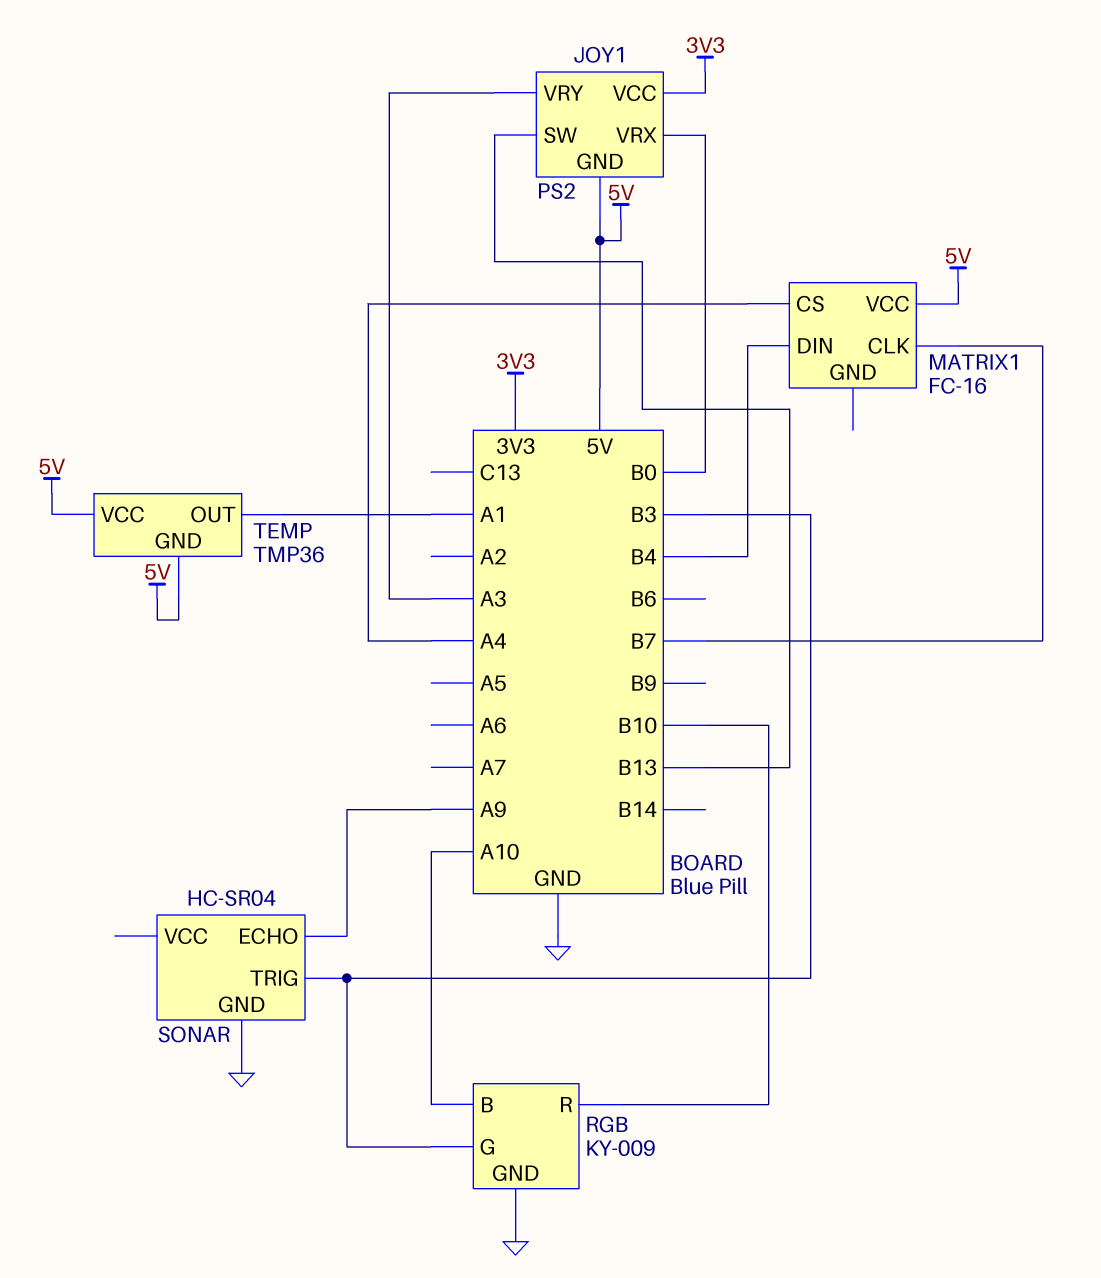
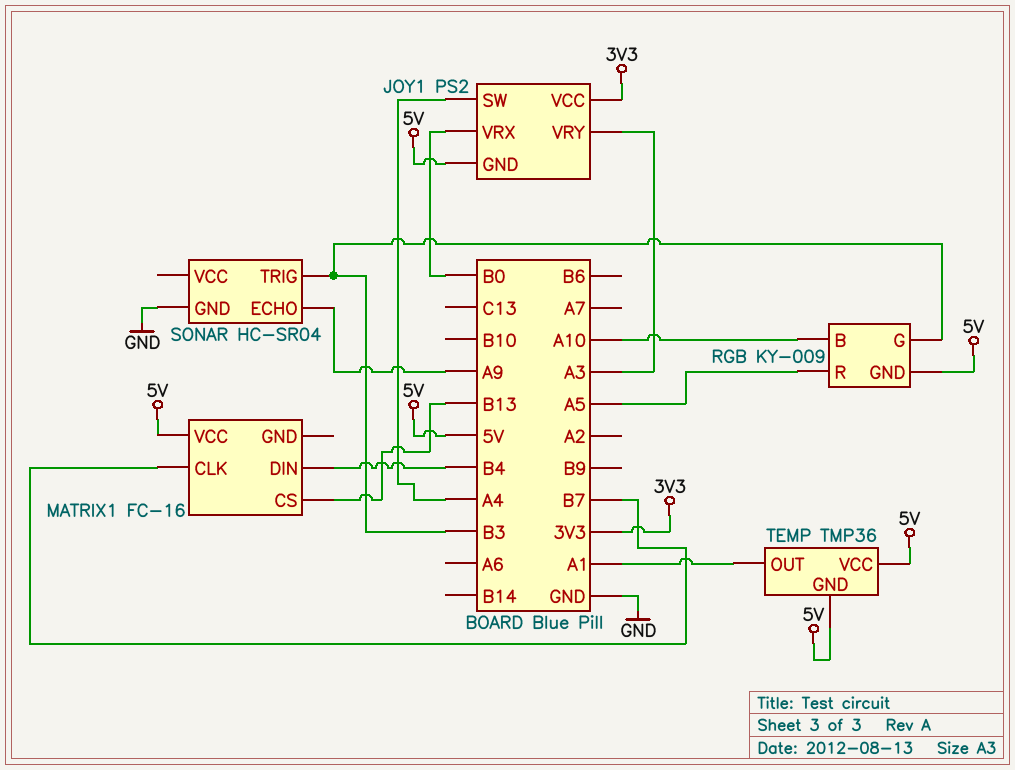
JOY1 pin SW: B13 -> A4
MATRIX1 pin CS: A4 -> B13
RGB pin GND: GND -> 5V
RGB pin R: B10 -> A5

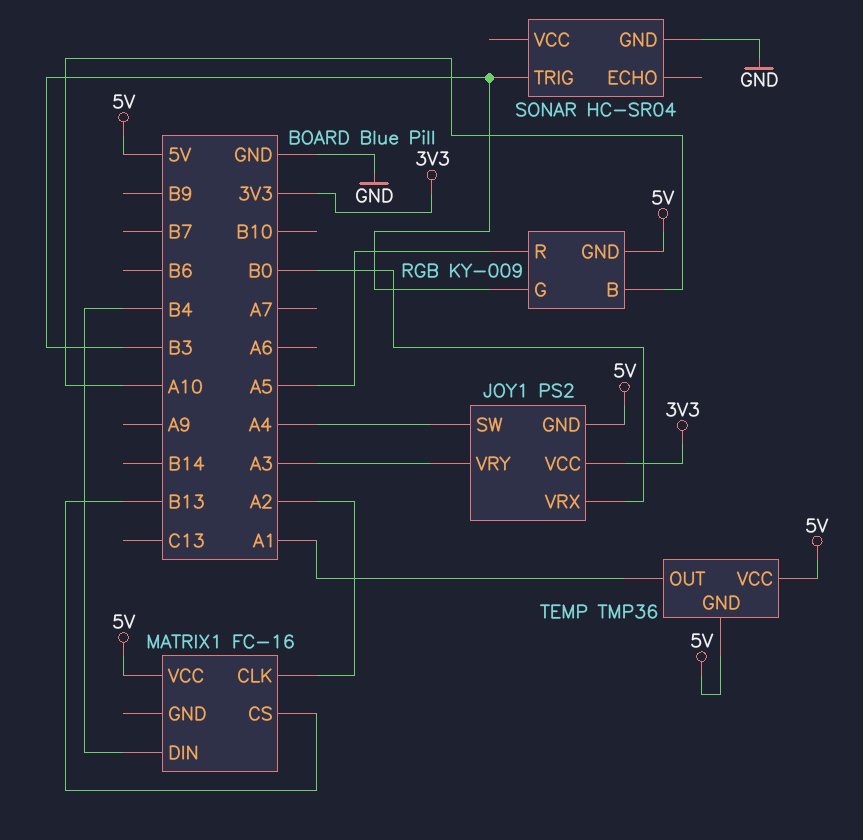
MATRIX1 pin CLK: B7 -> A2
SONAR pin ECHO: A9 -> none

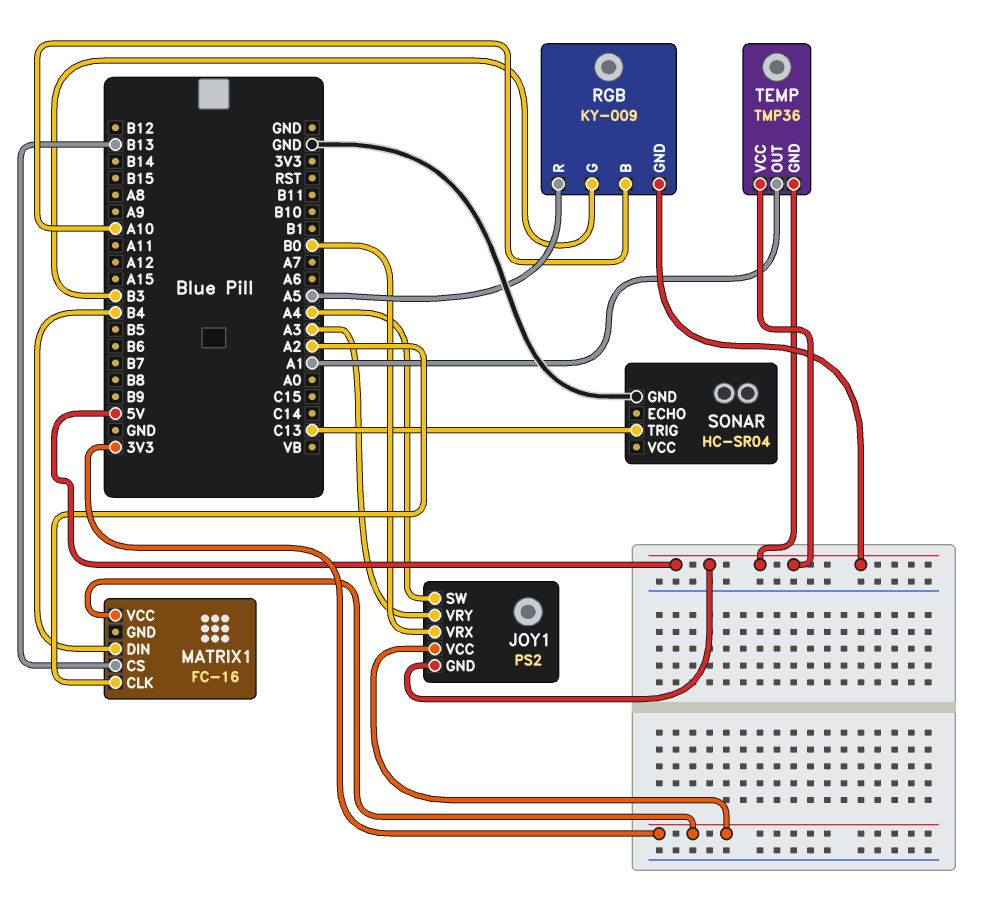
MATRIX1 pin VCC: 5V -> 3V3
SONAR pin TRIG: B3 -> C13

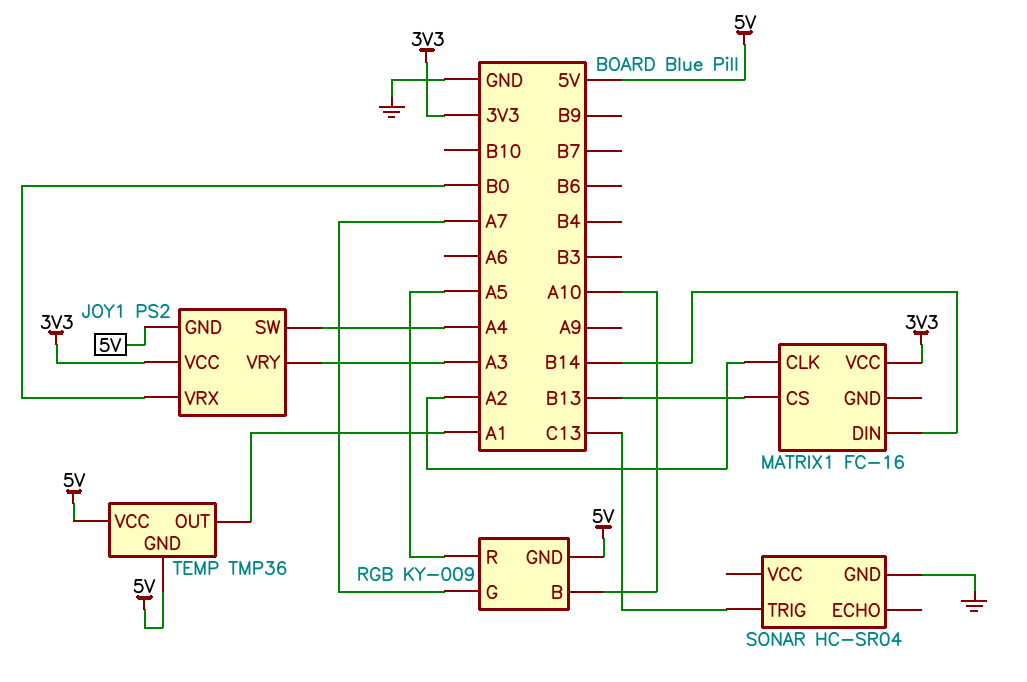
MATRIX1 pin DIN: B4 -> B14
RGB pin G: B3 -> A7

